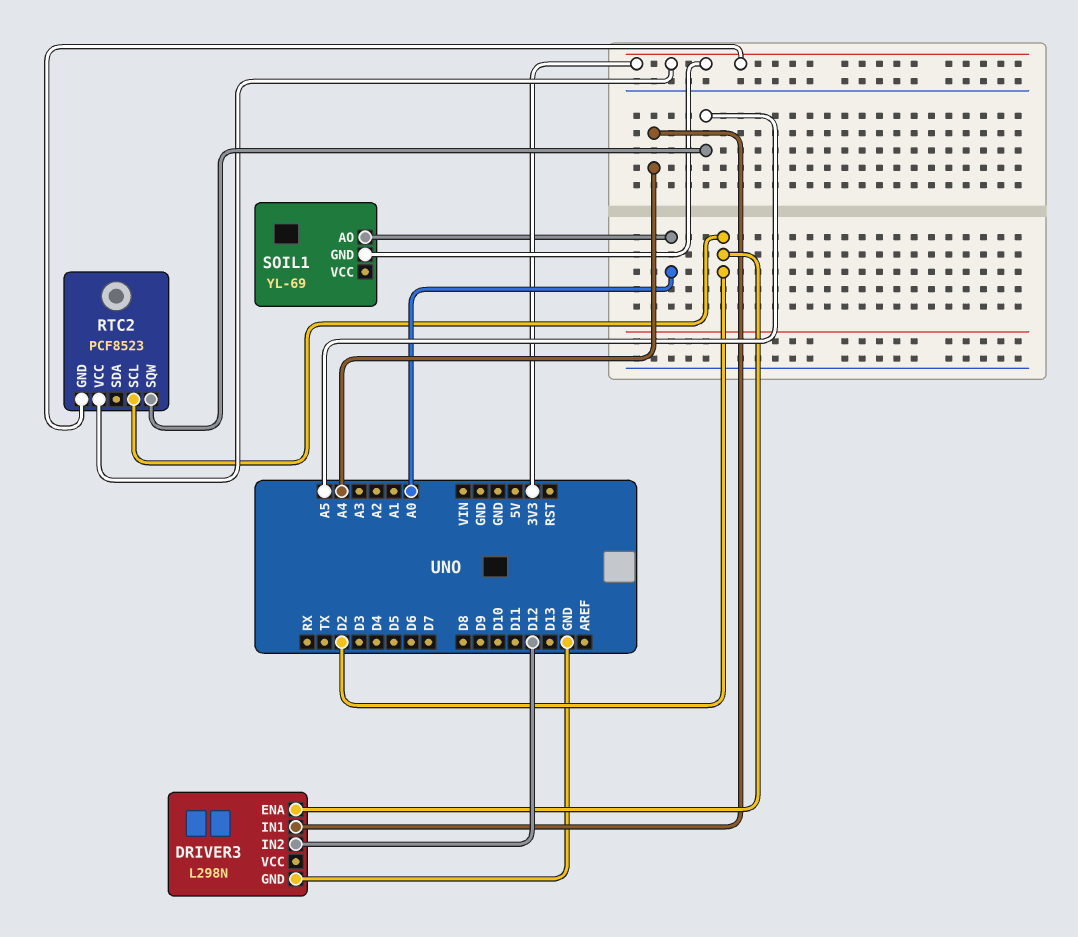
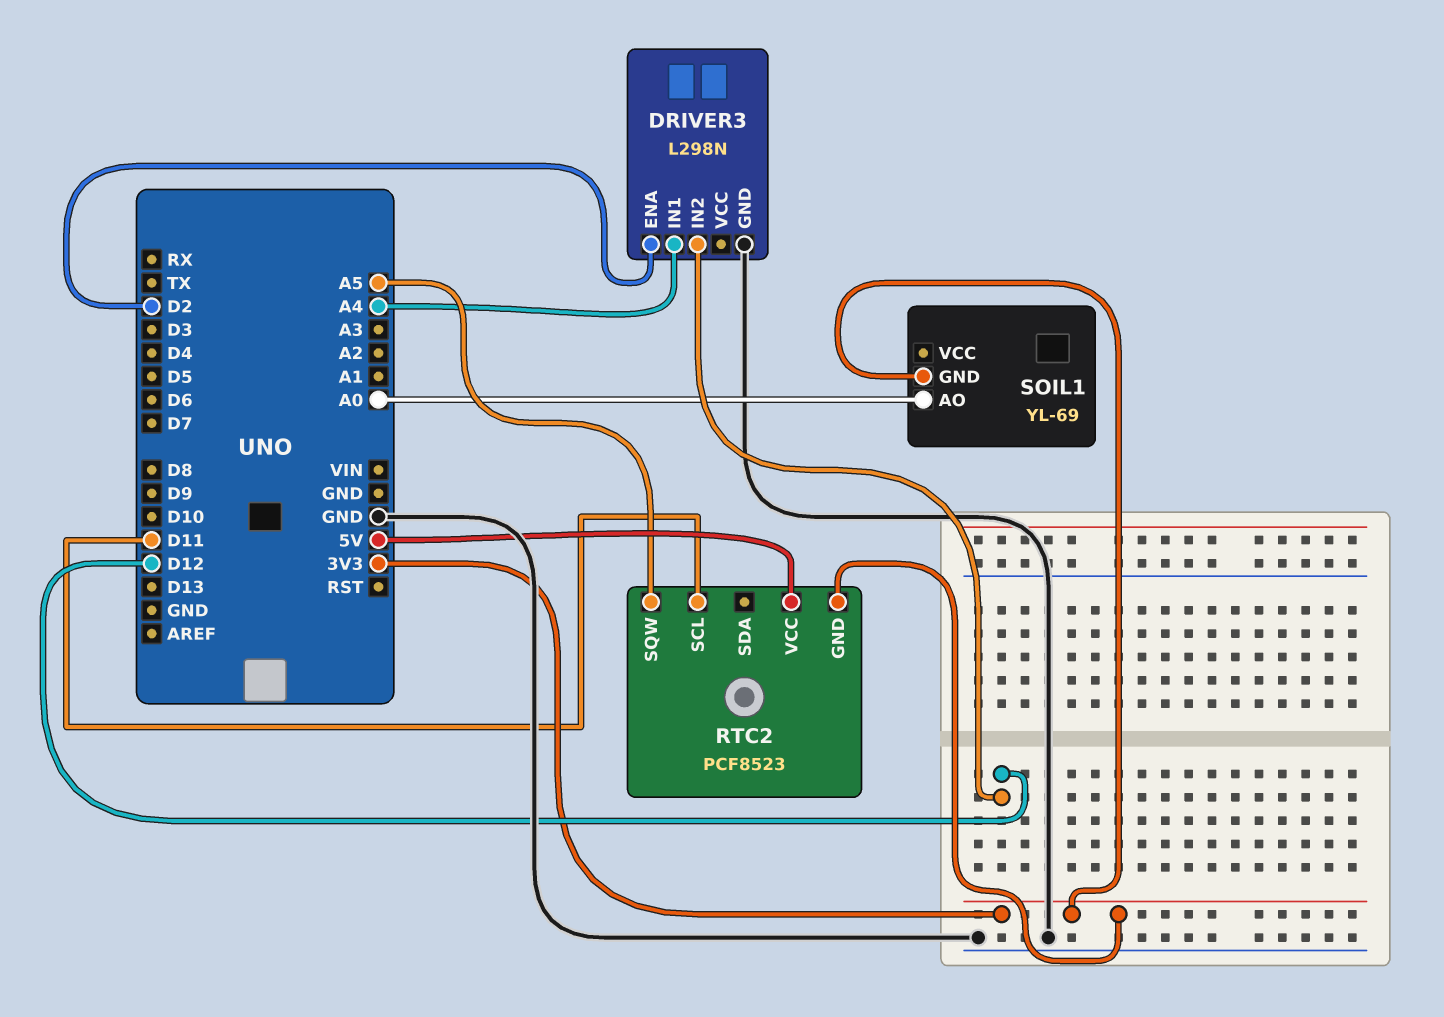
RTC2 pin SCL: D2 -> D11
RTC2 pin VCC: 3V3 -> 5V

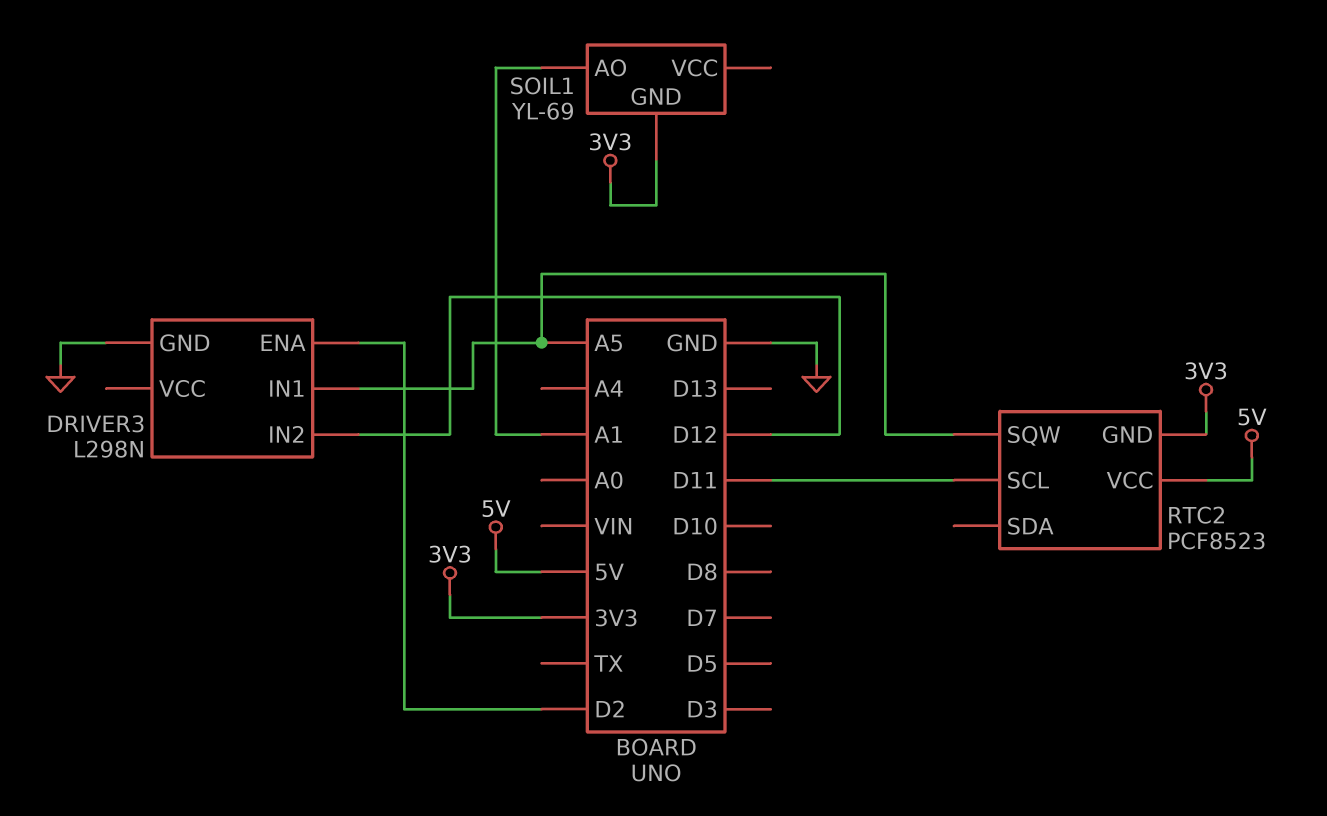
DRIVER3 pin IN1: A4 -> A5
SOIL1 pin AO: A0 -> A1

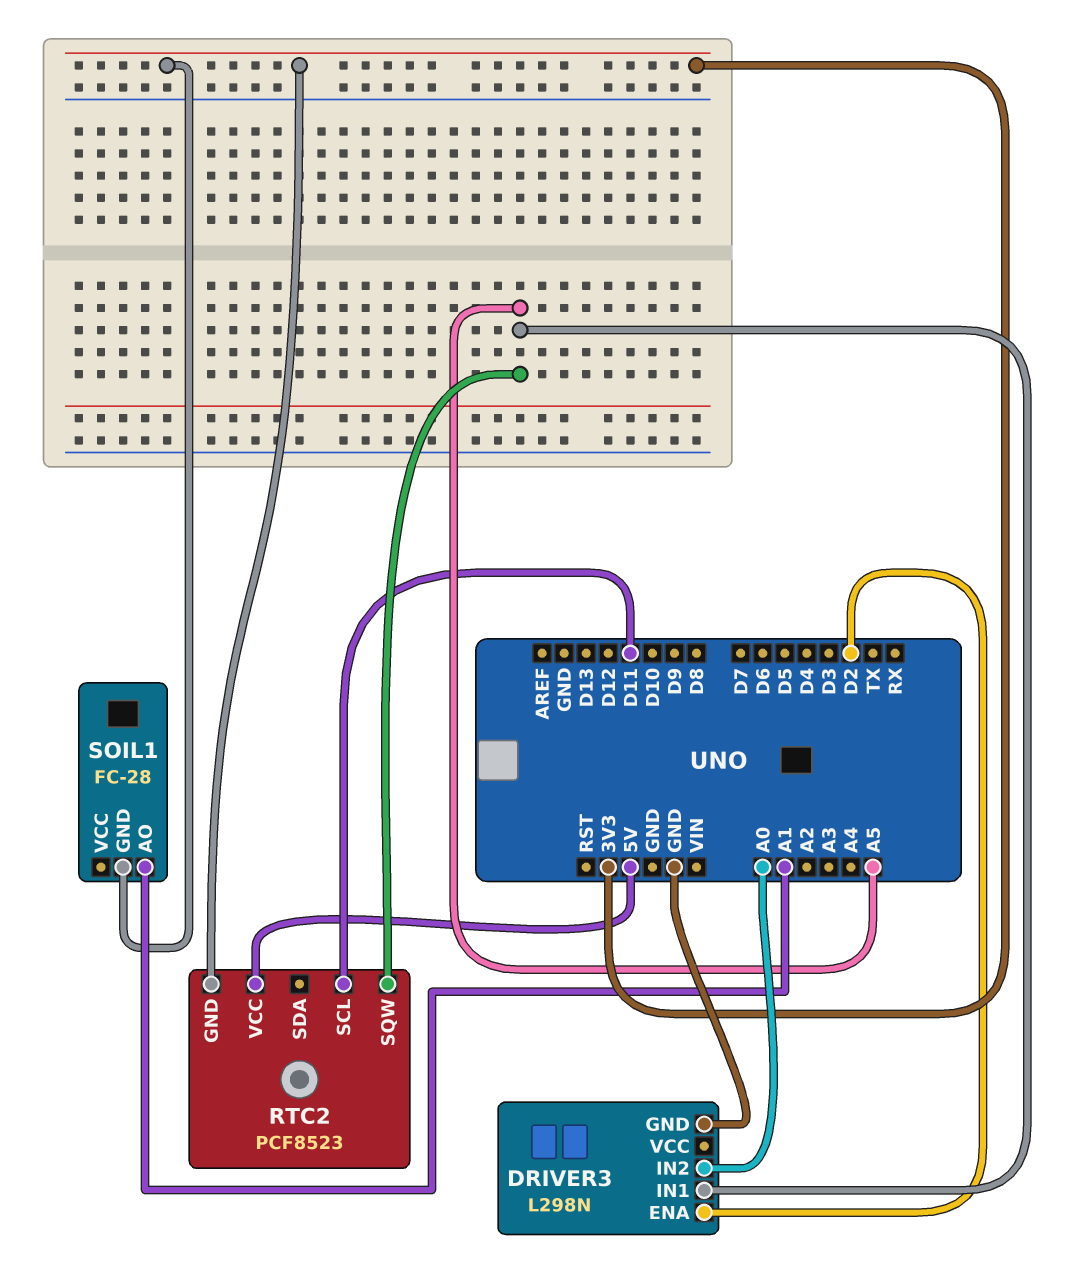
DRIVER3 pin IN2: D12 -> A0
SOIL1: YL-69 -> FC-28

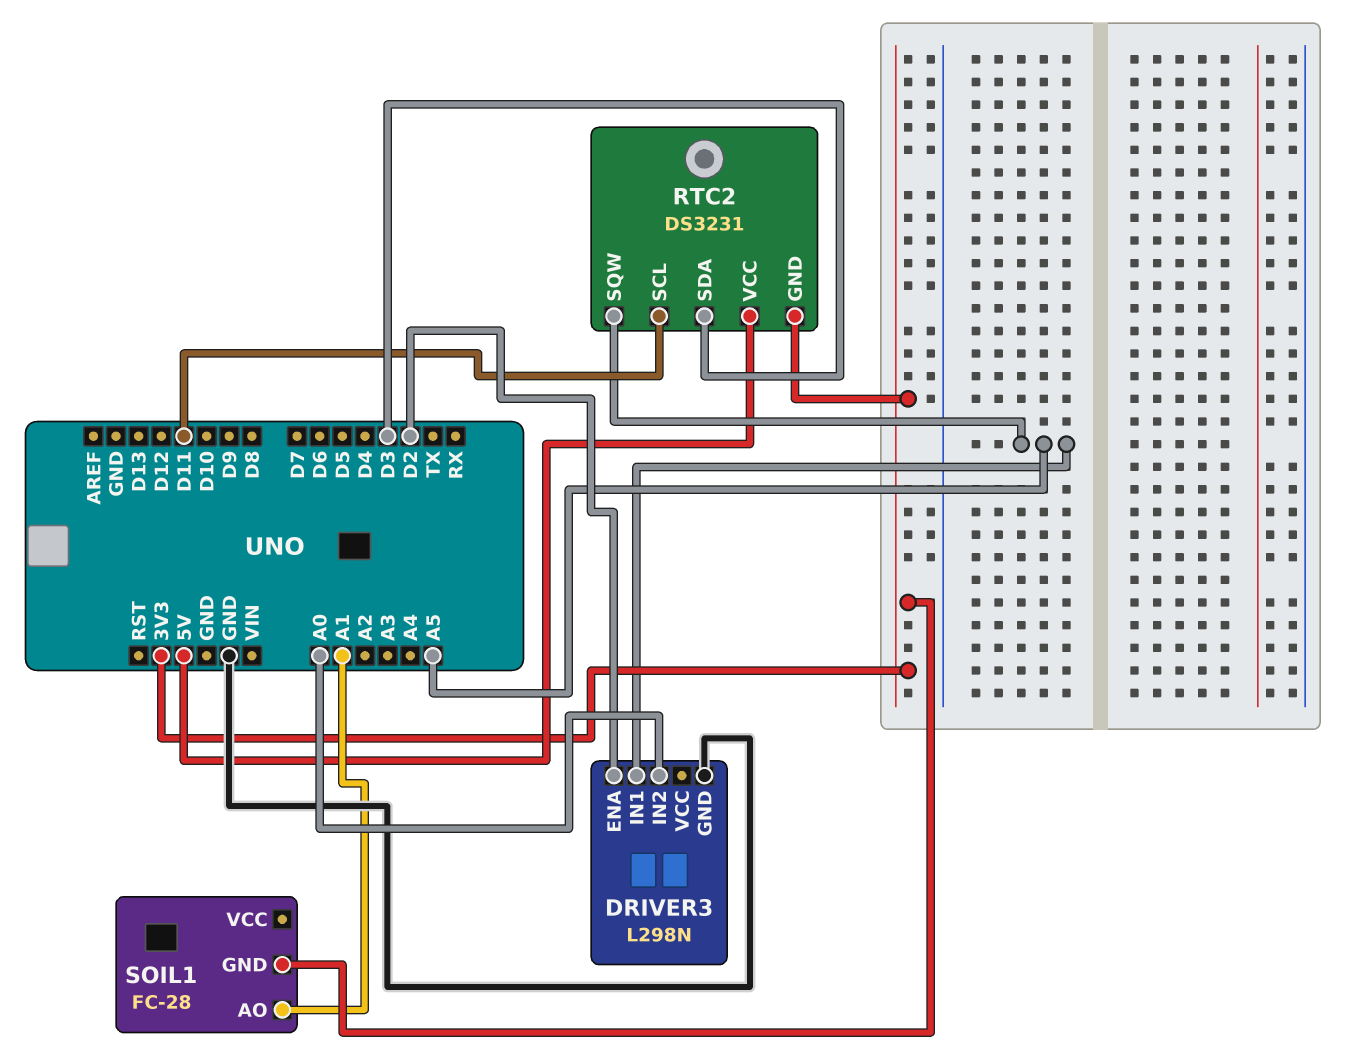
RTC2: PCF8523 -> DS3231
RTC2 pin SDA: none -> D3

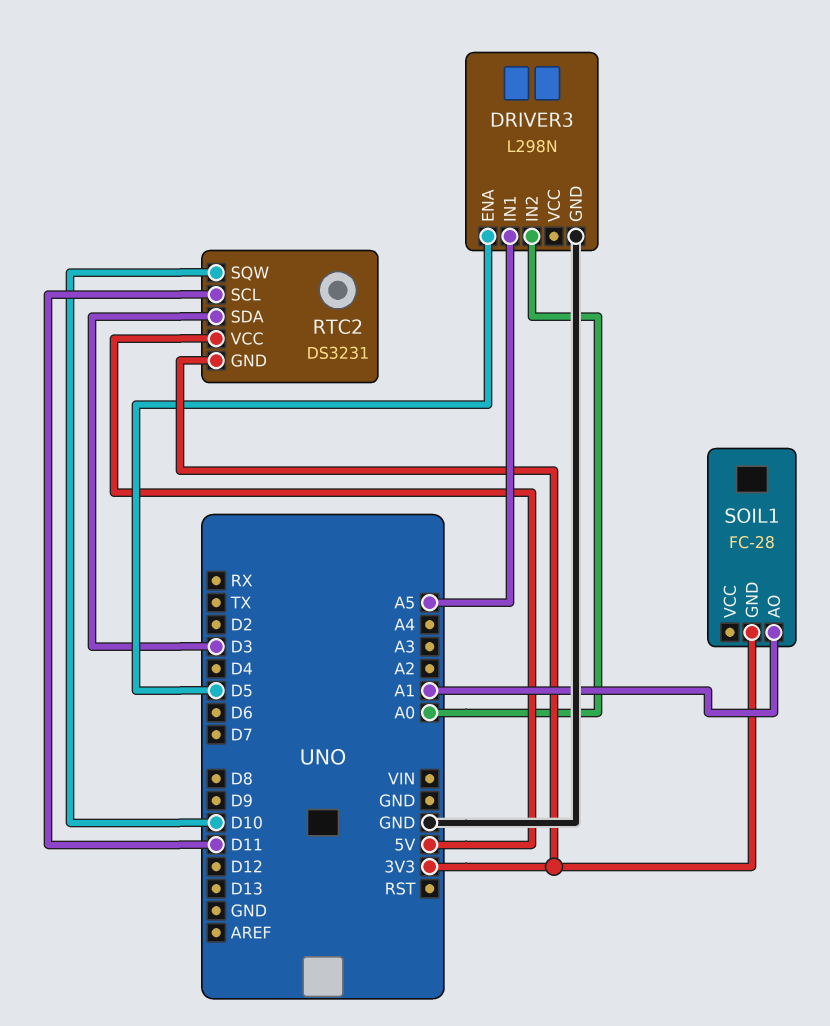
DRIVER3 pin ENA: D2 -> D5
RTC2 pin SQW: A5 -> D10

